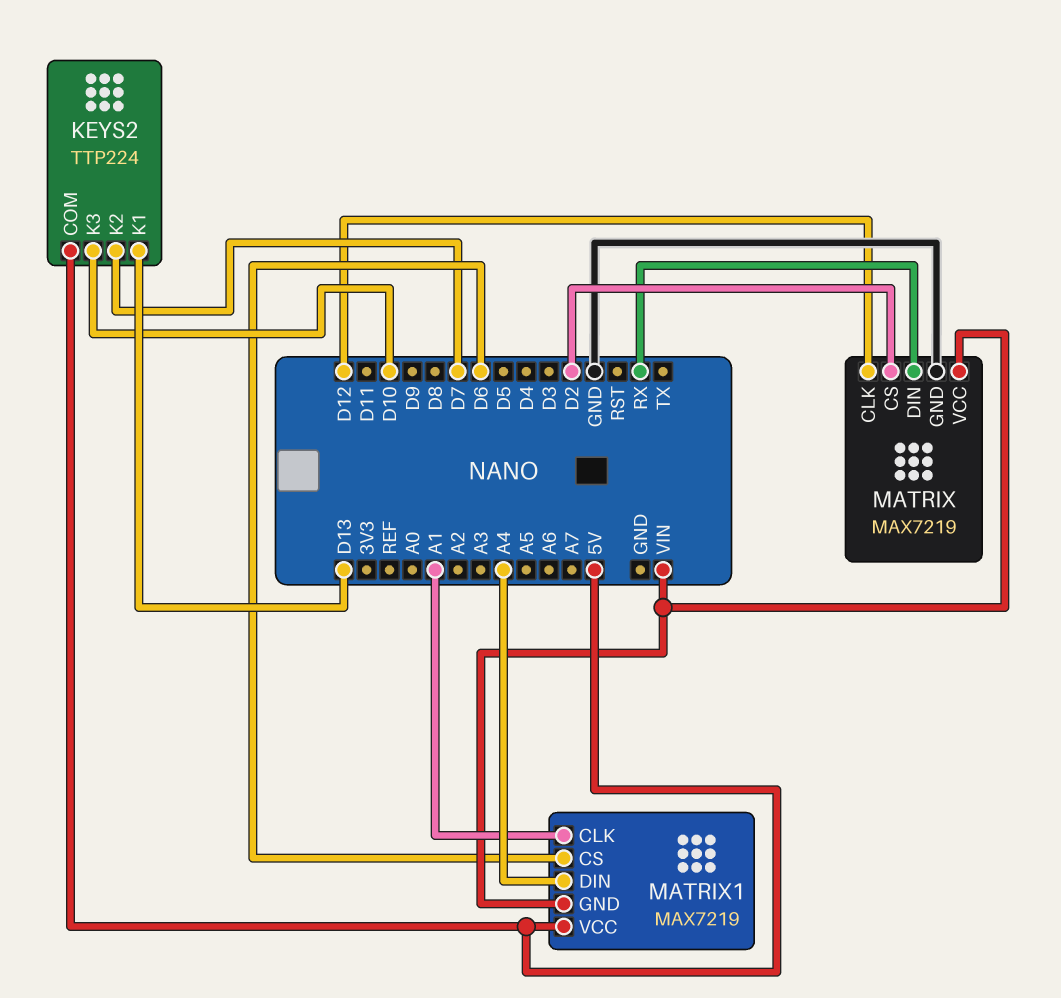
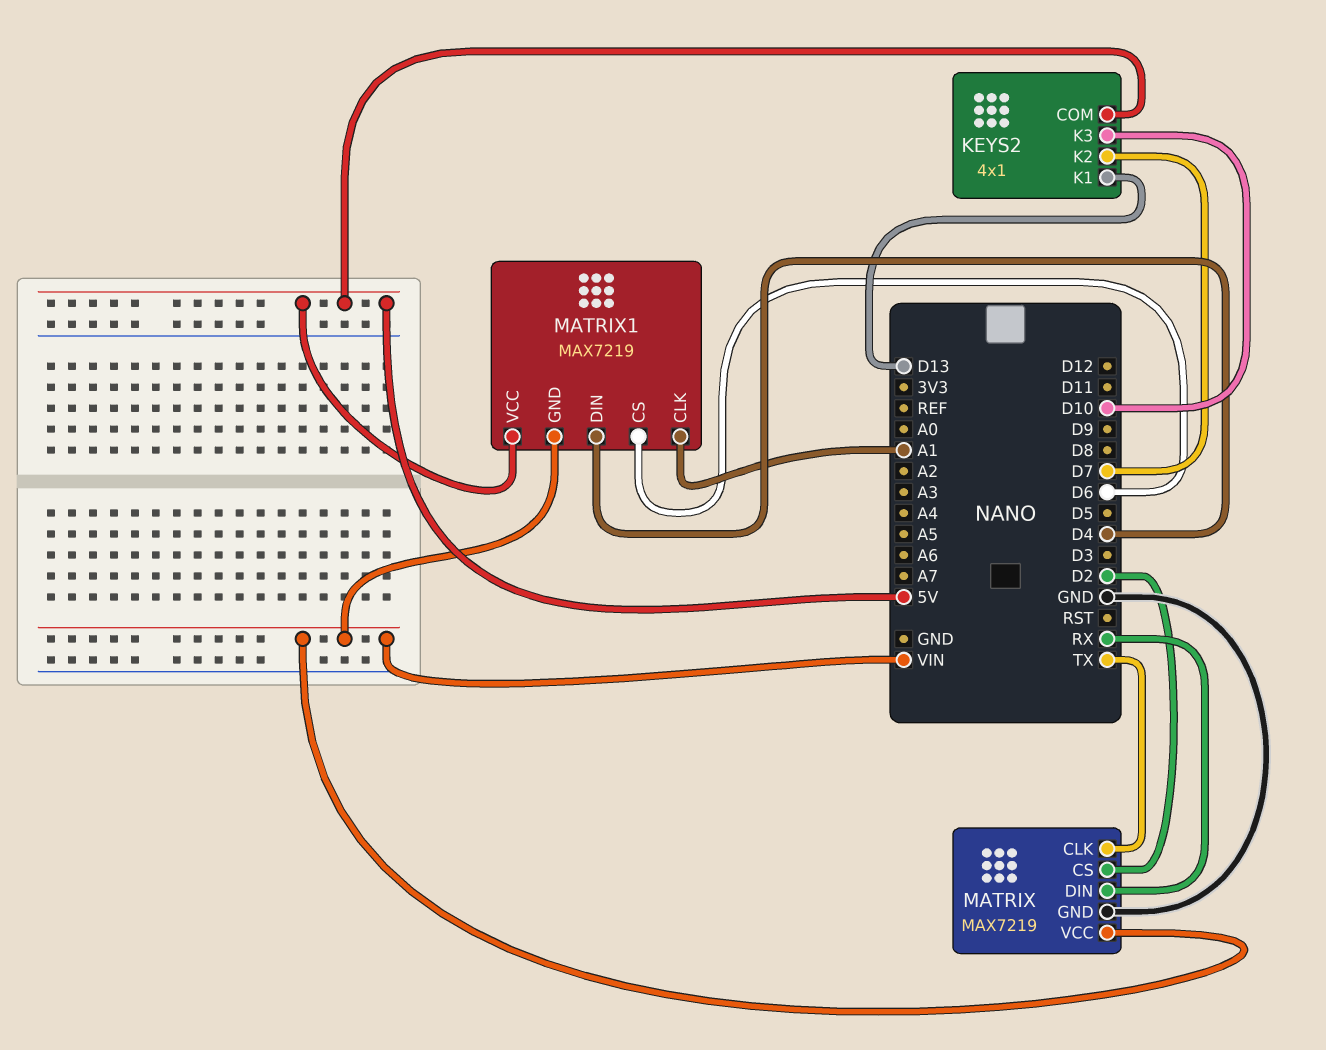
KEYS2: TTP224 -> 4x1
MATRIX pin CLK: D12 -> TX
MATRIX1 pin DIN: A4 -> D4

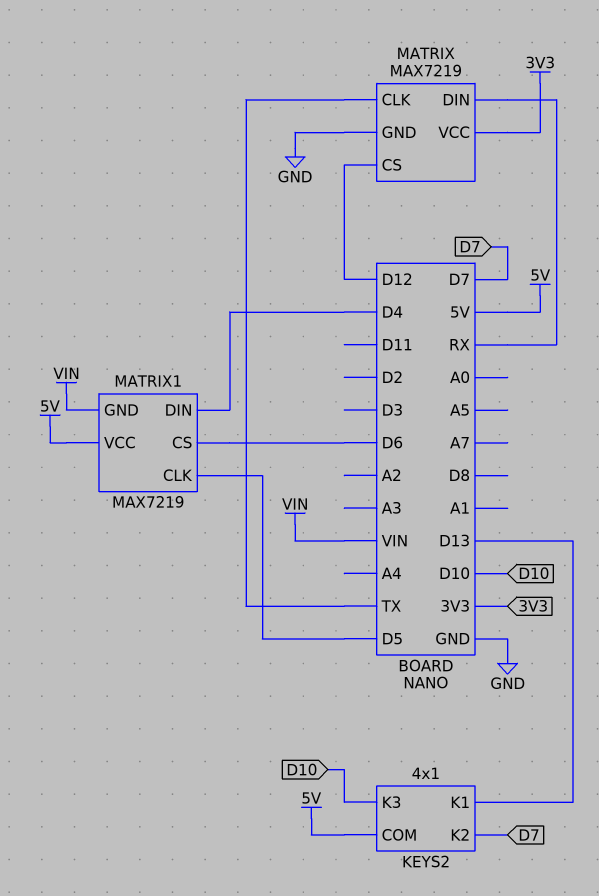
MATRIX pin CS: D2 -> D12
MATRIX pin VCC: VIN -> 3V3
MATRIX1 pin CLK: A1 -> D5

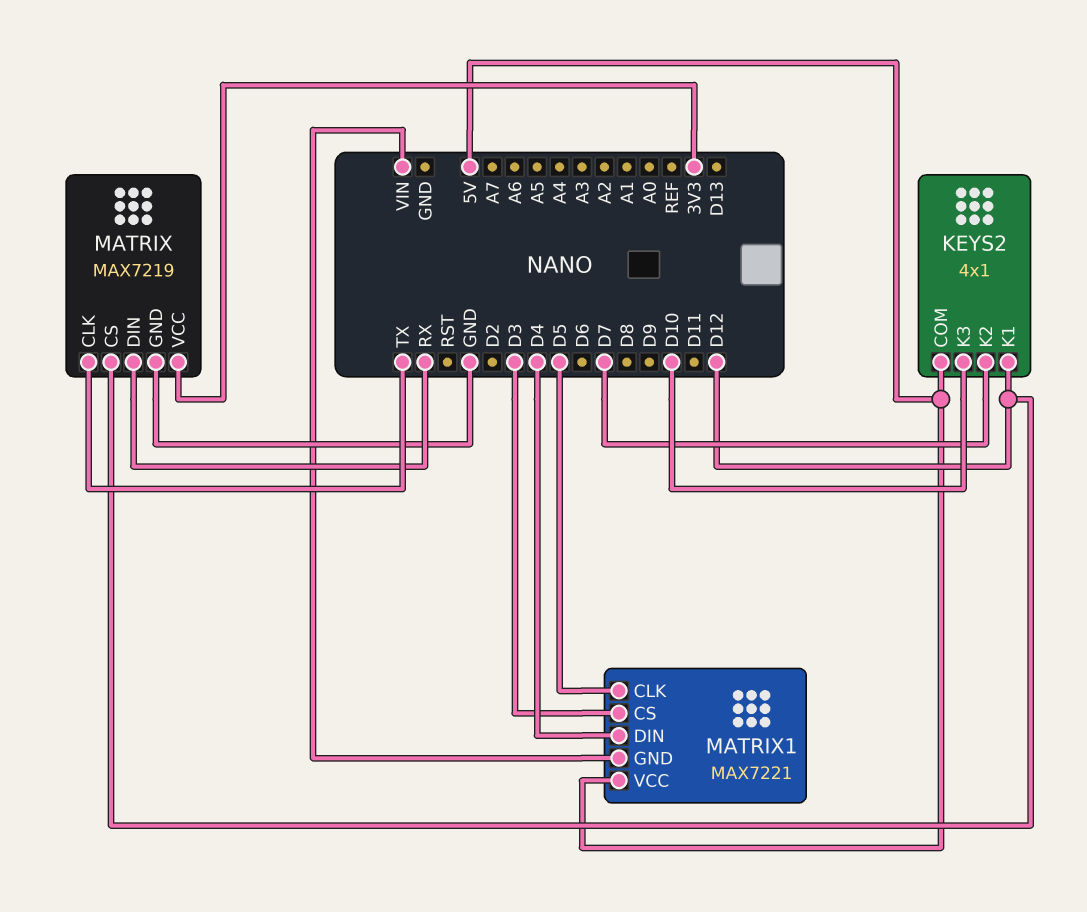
KEYS2 pin K1: D13 -> D12
MATRIX1: MAX7219 -> MAX7221
MATRIX1 pin CS: D6 -> D3

